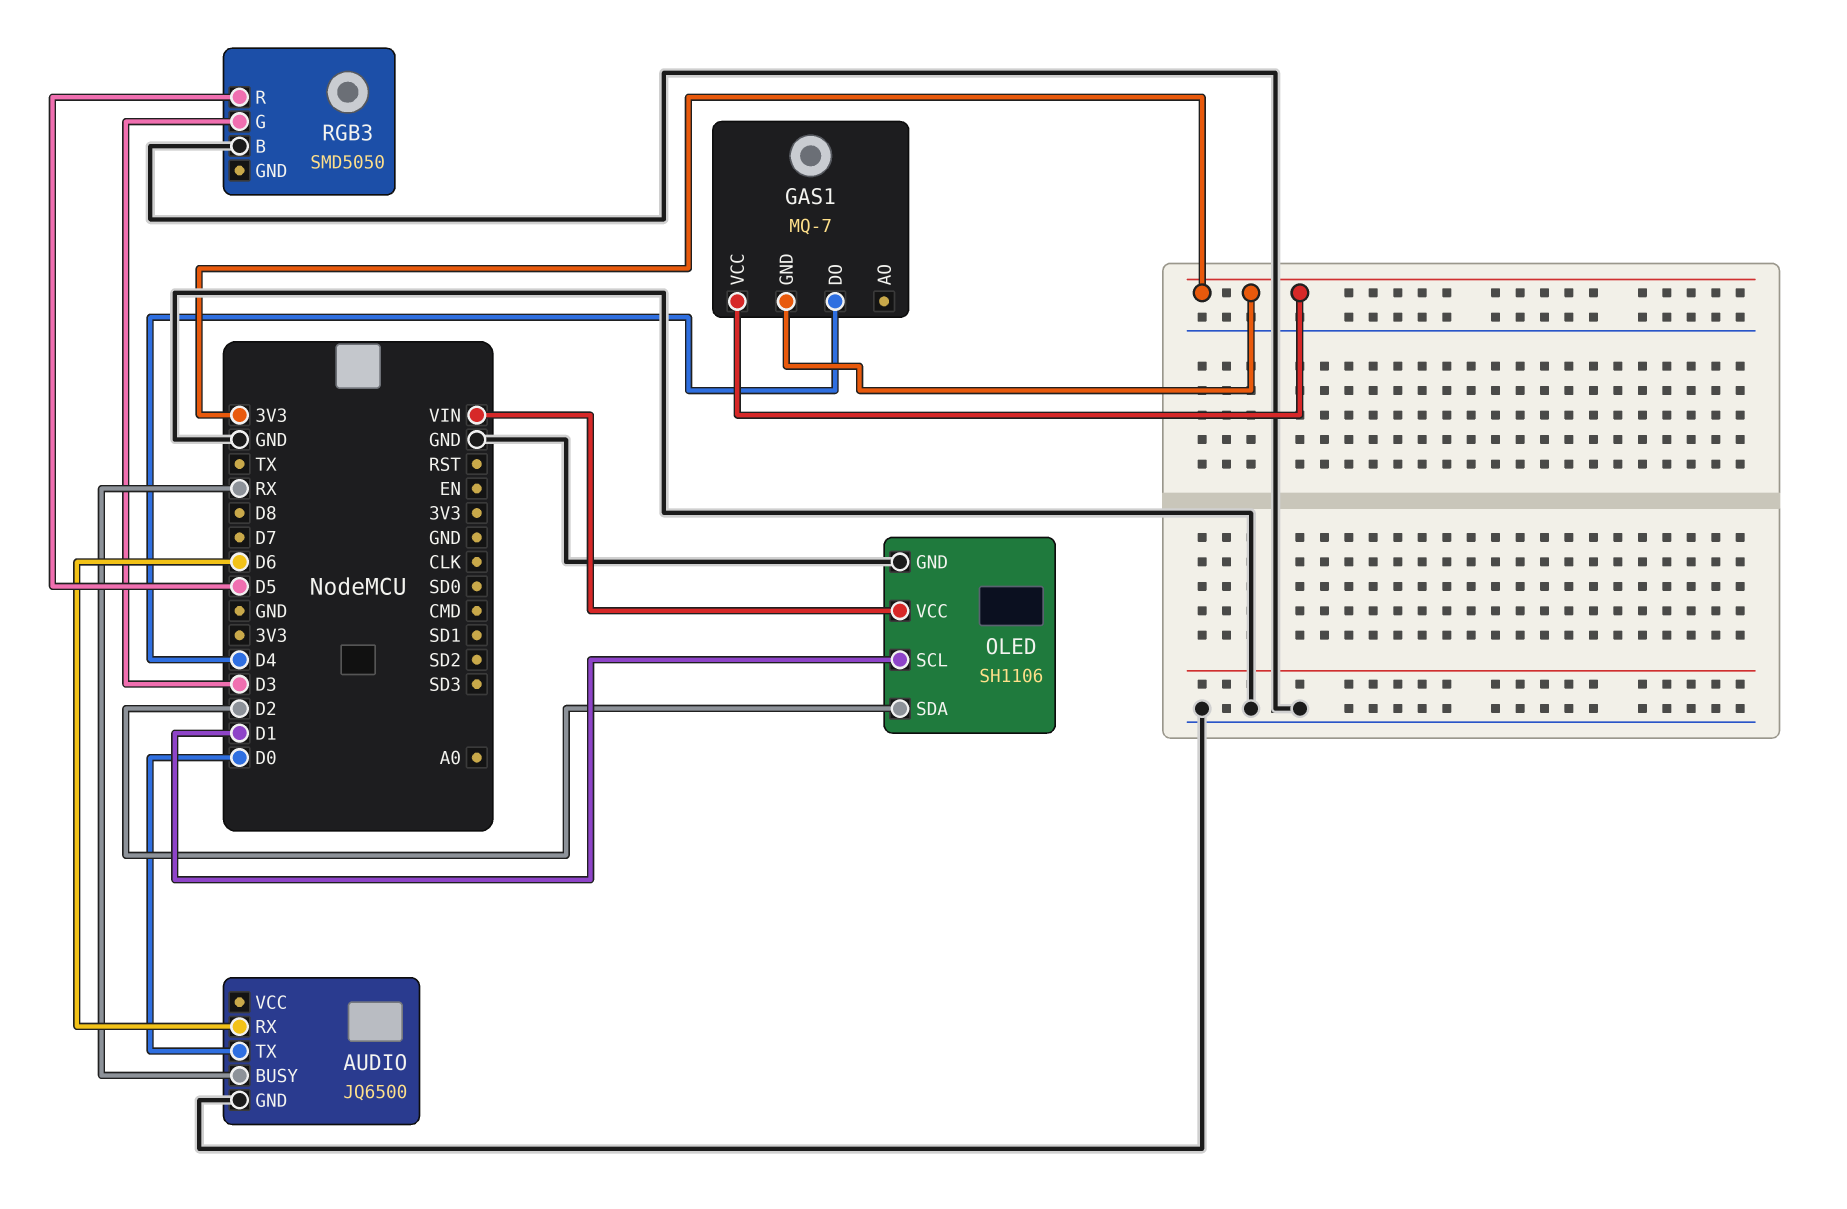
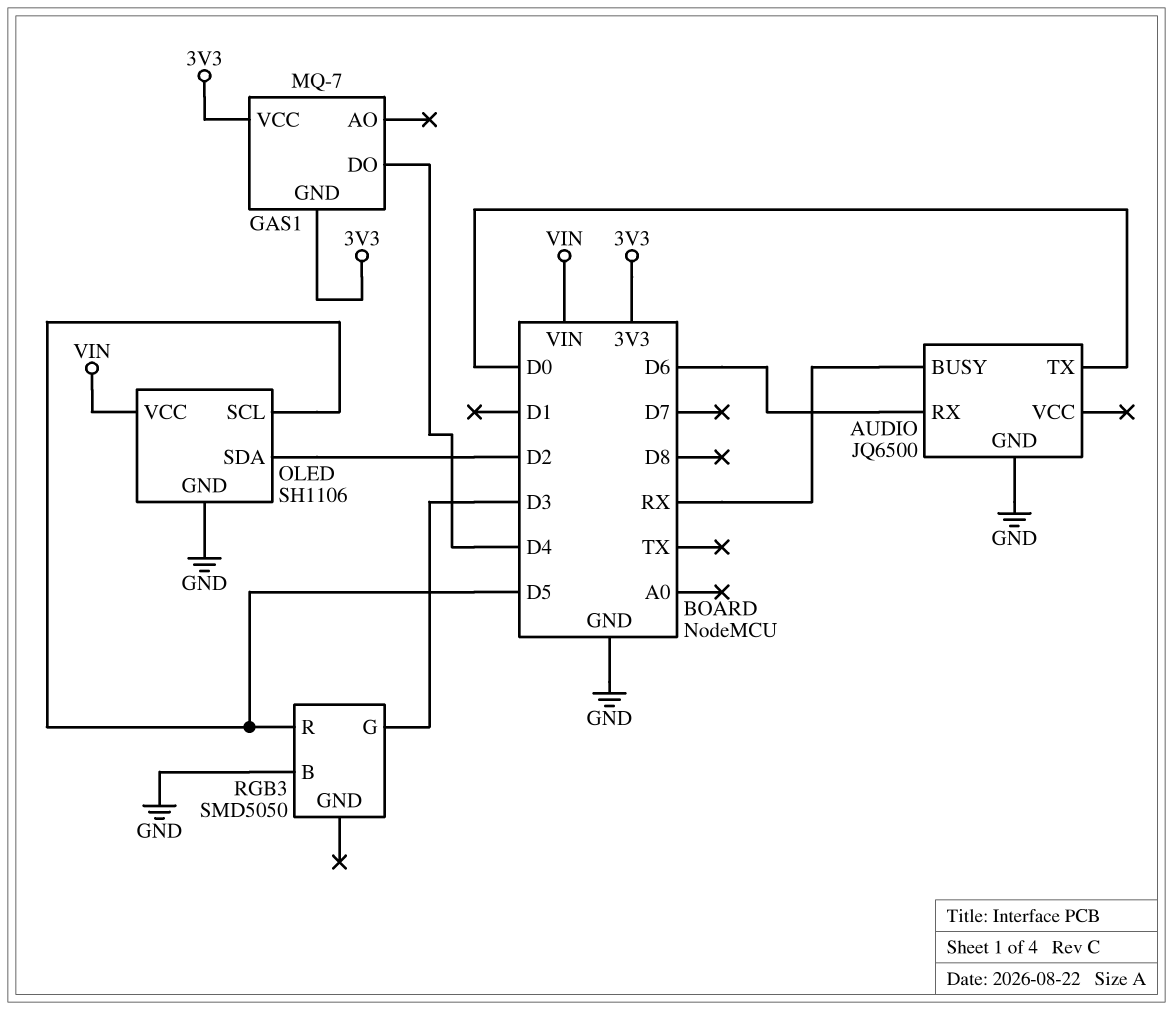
OLED pin SCL: D1 -> D5

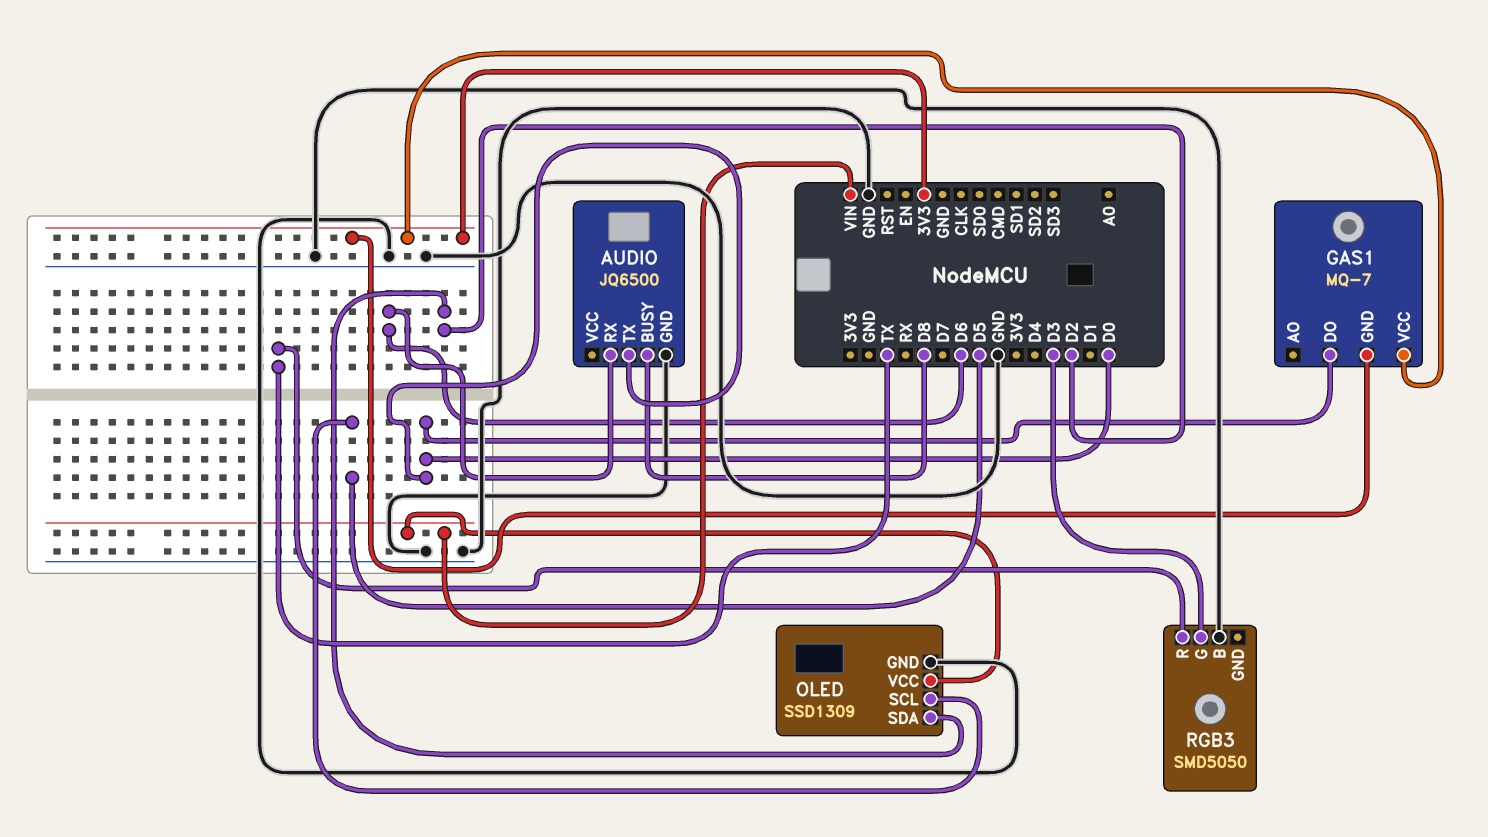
AUDIO pin BUSY: RX -> D8
GAS1 pin DO: D4 -> D0
OLED: SH1106 -> SSD1309
RGB3 pin R: D5 -> TX

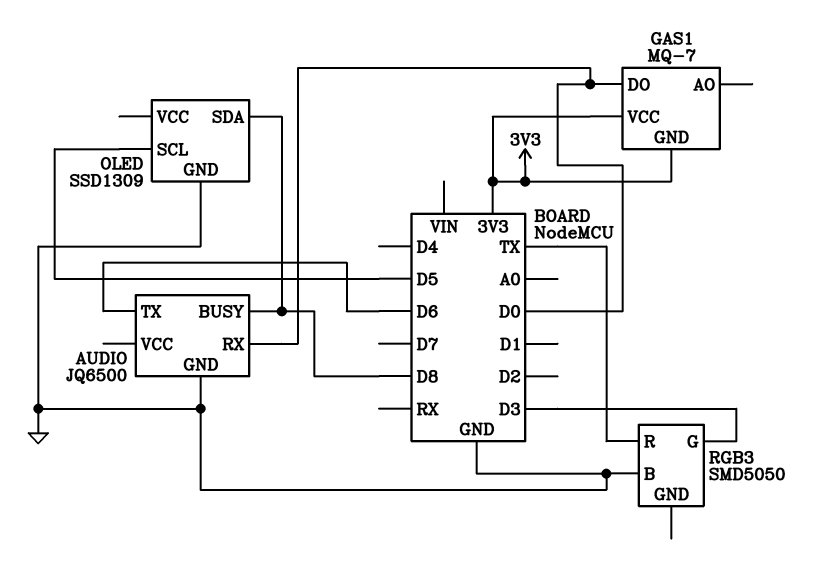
AUDIO pin RX: D6 -> D0
AUDIO pin TX: D0 -> D6
OLED pin SDA: D2 -> D8
OLED pin VCC: VIN -> none

